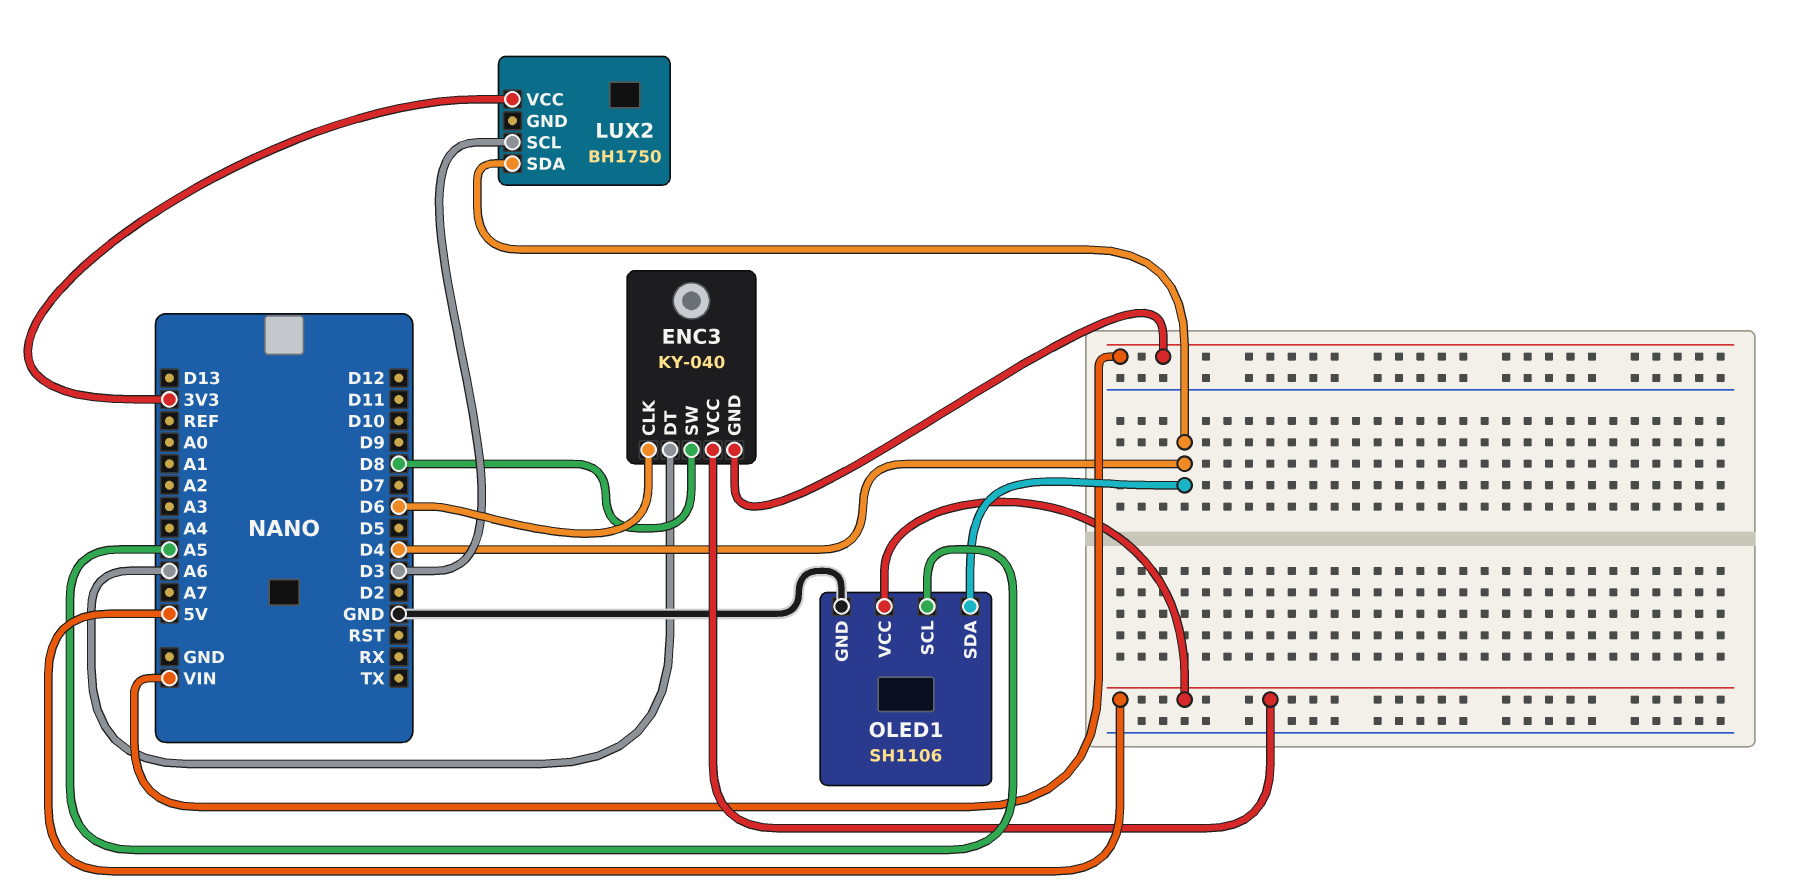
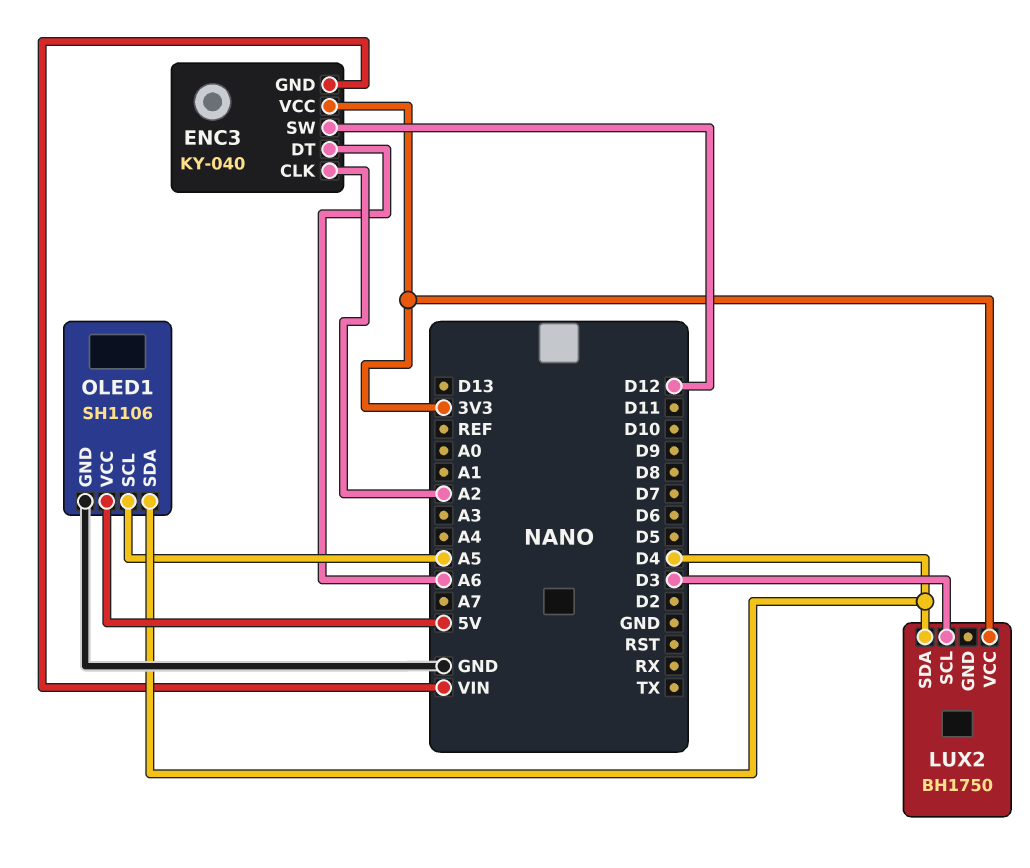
ENC3 pin CLK: D6 -> A2
ENC3 pin SW: D8 -> D12
ENC3 pin VCC: 5V -> 3V3

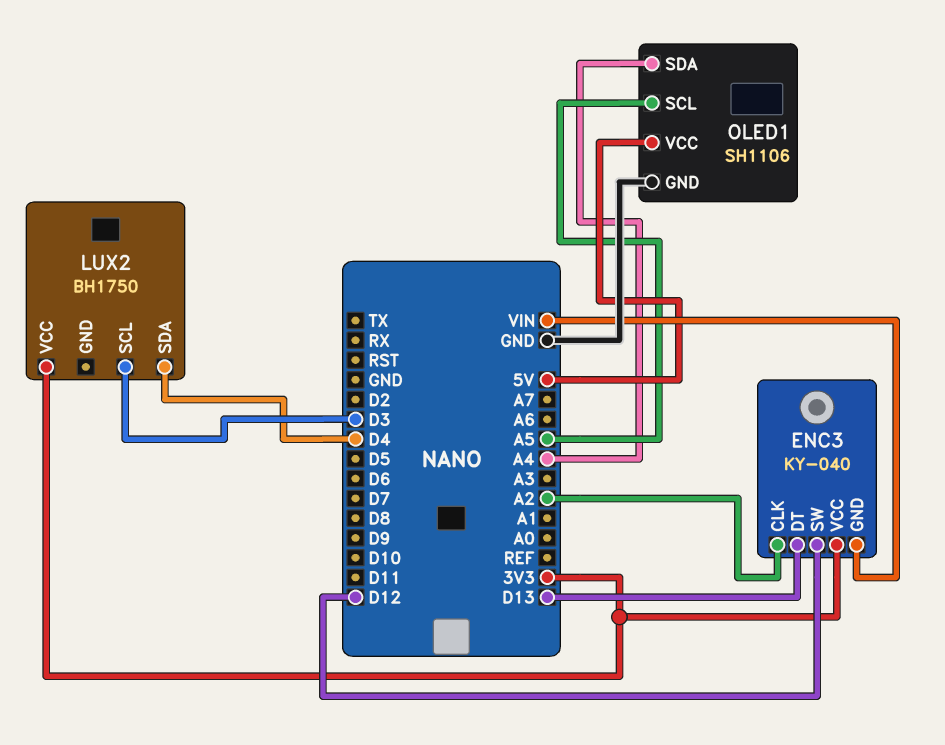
ENC3 pin DT: A6 -> D13
OLED1 pin SDA: D4 -> A4

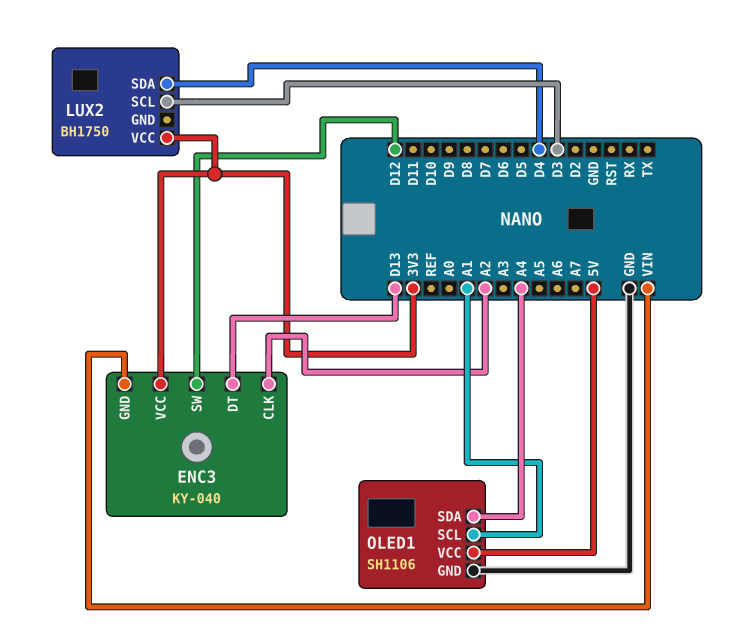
OLED1 pin SCL: A5 -> A1

